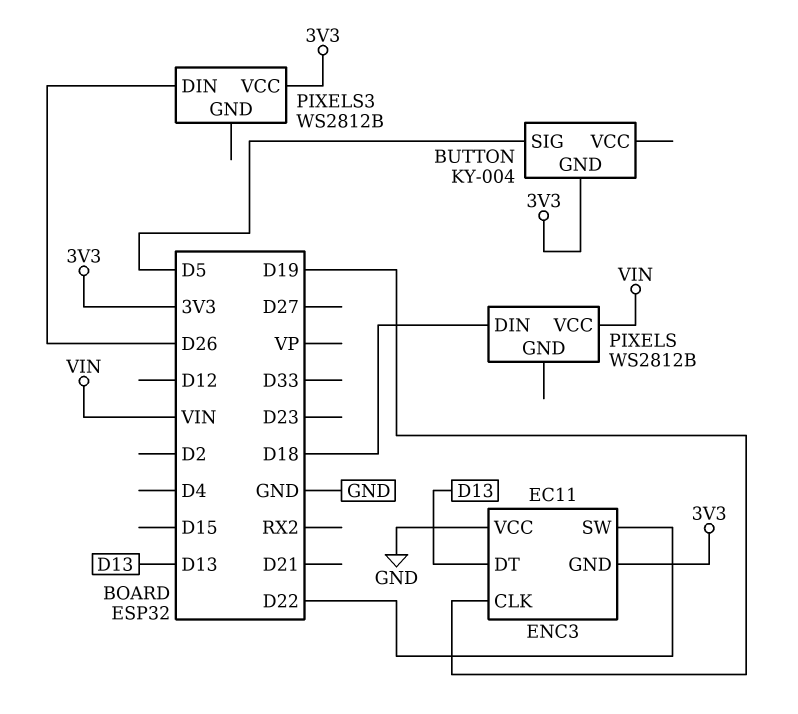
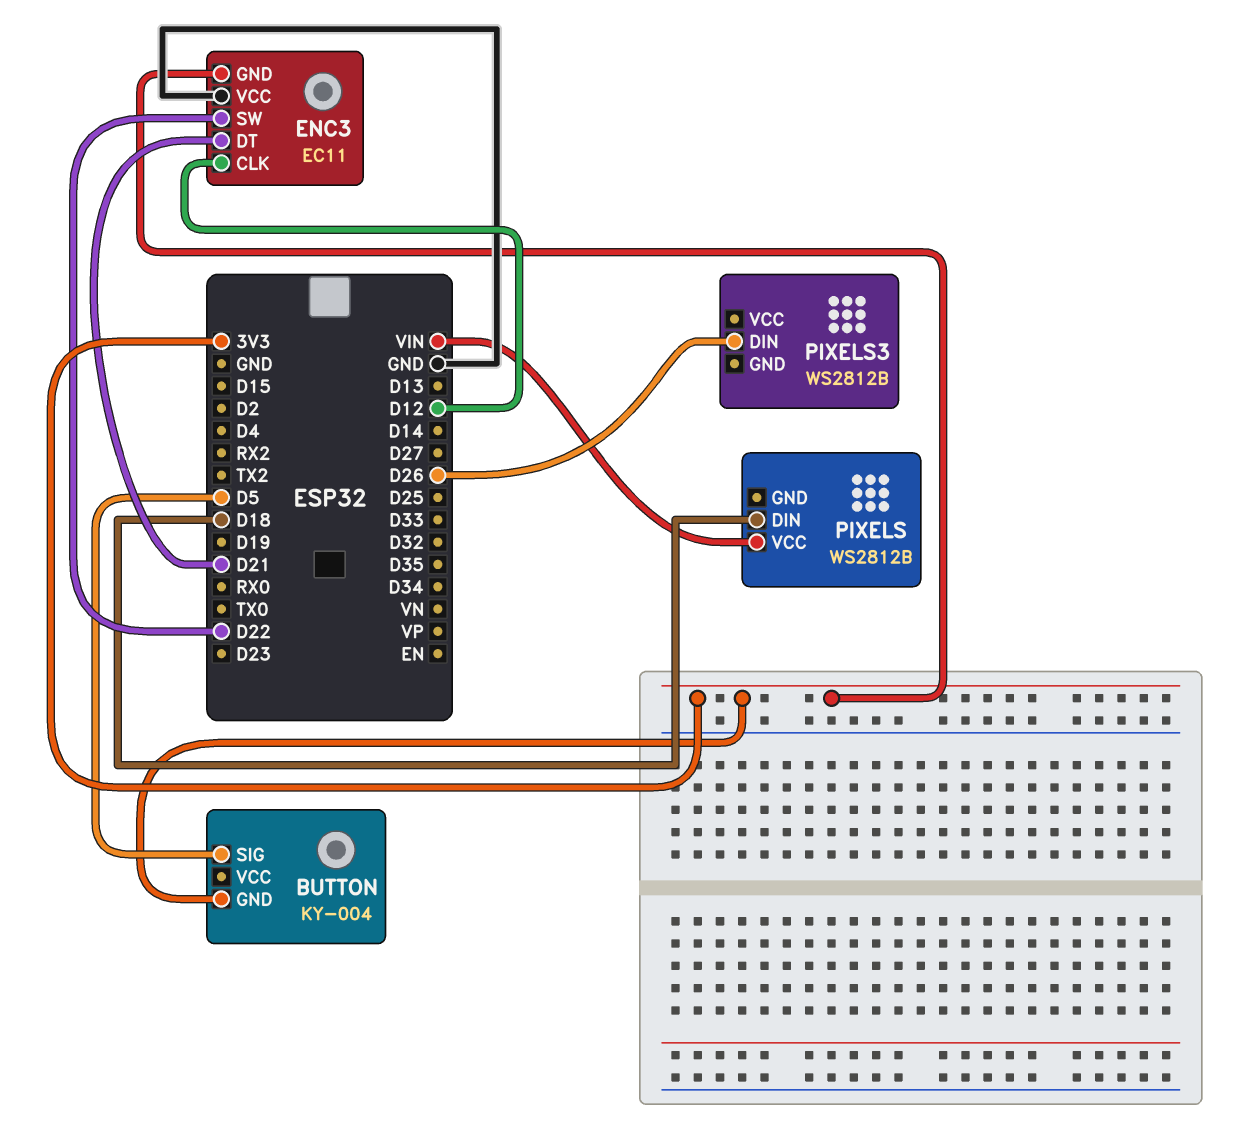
ENC3 pin CLK: D19 -> D12
ENC3 pin DT: D13 -> D21
PIXELS3 pin VCC: 3V3 -> none

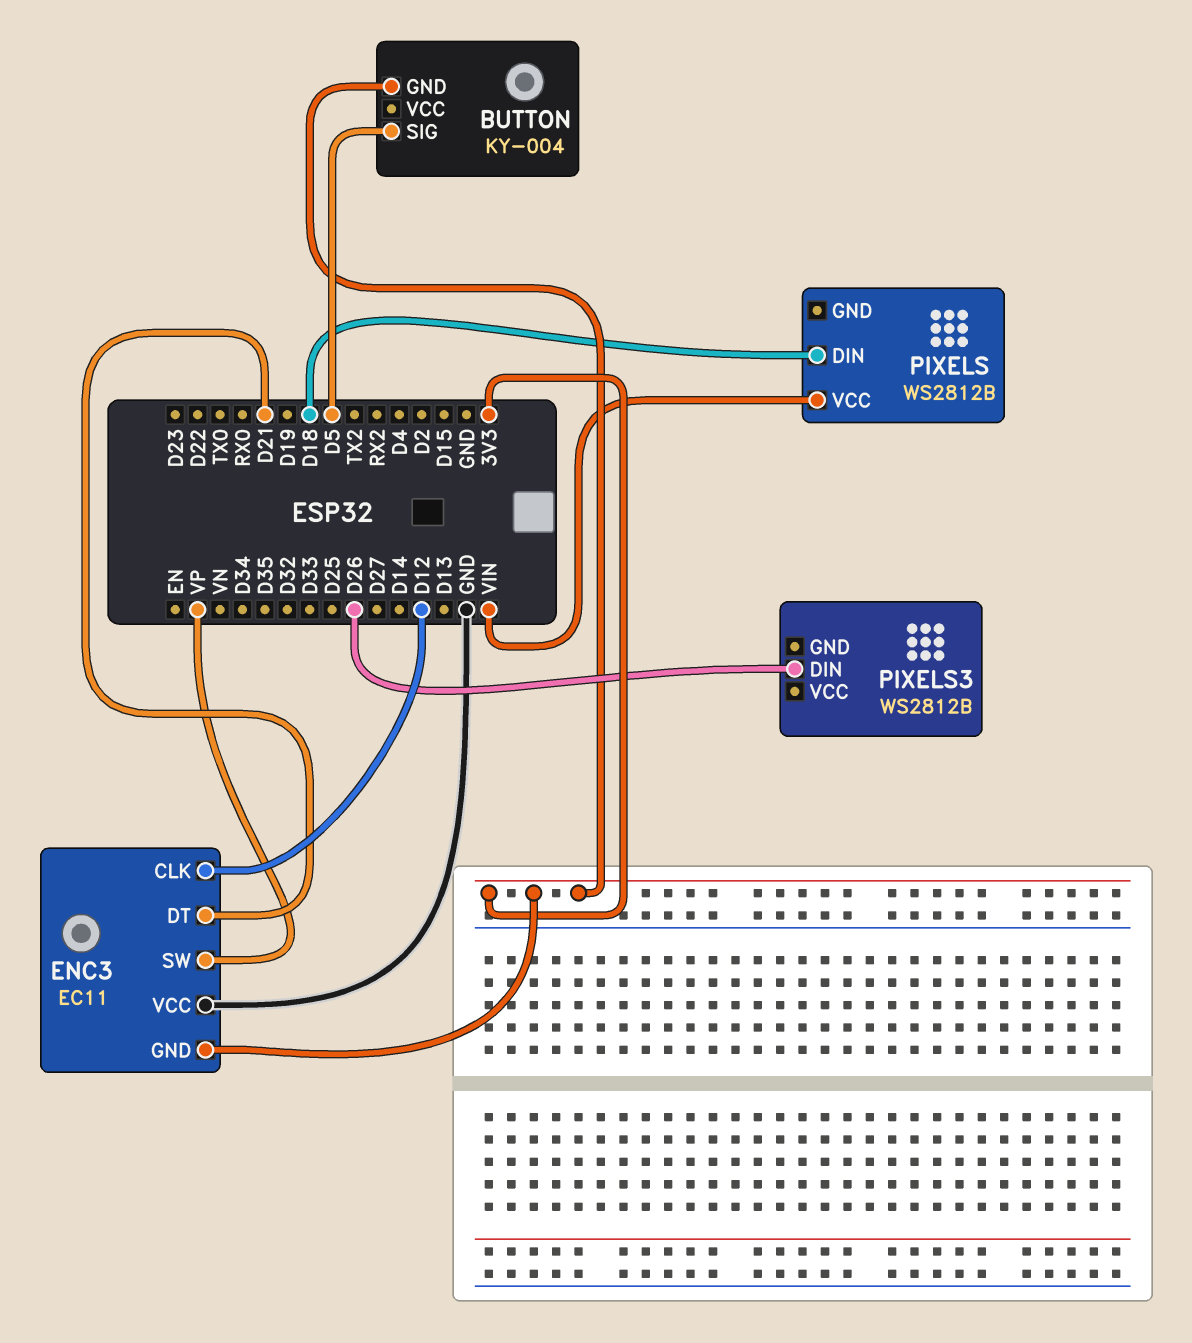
ENC3 pin SW: D22 -> VP

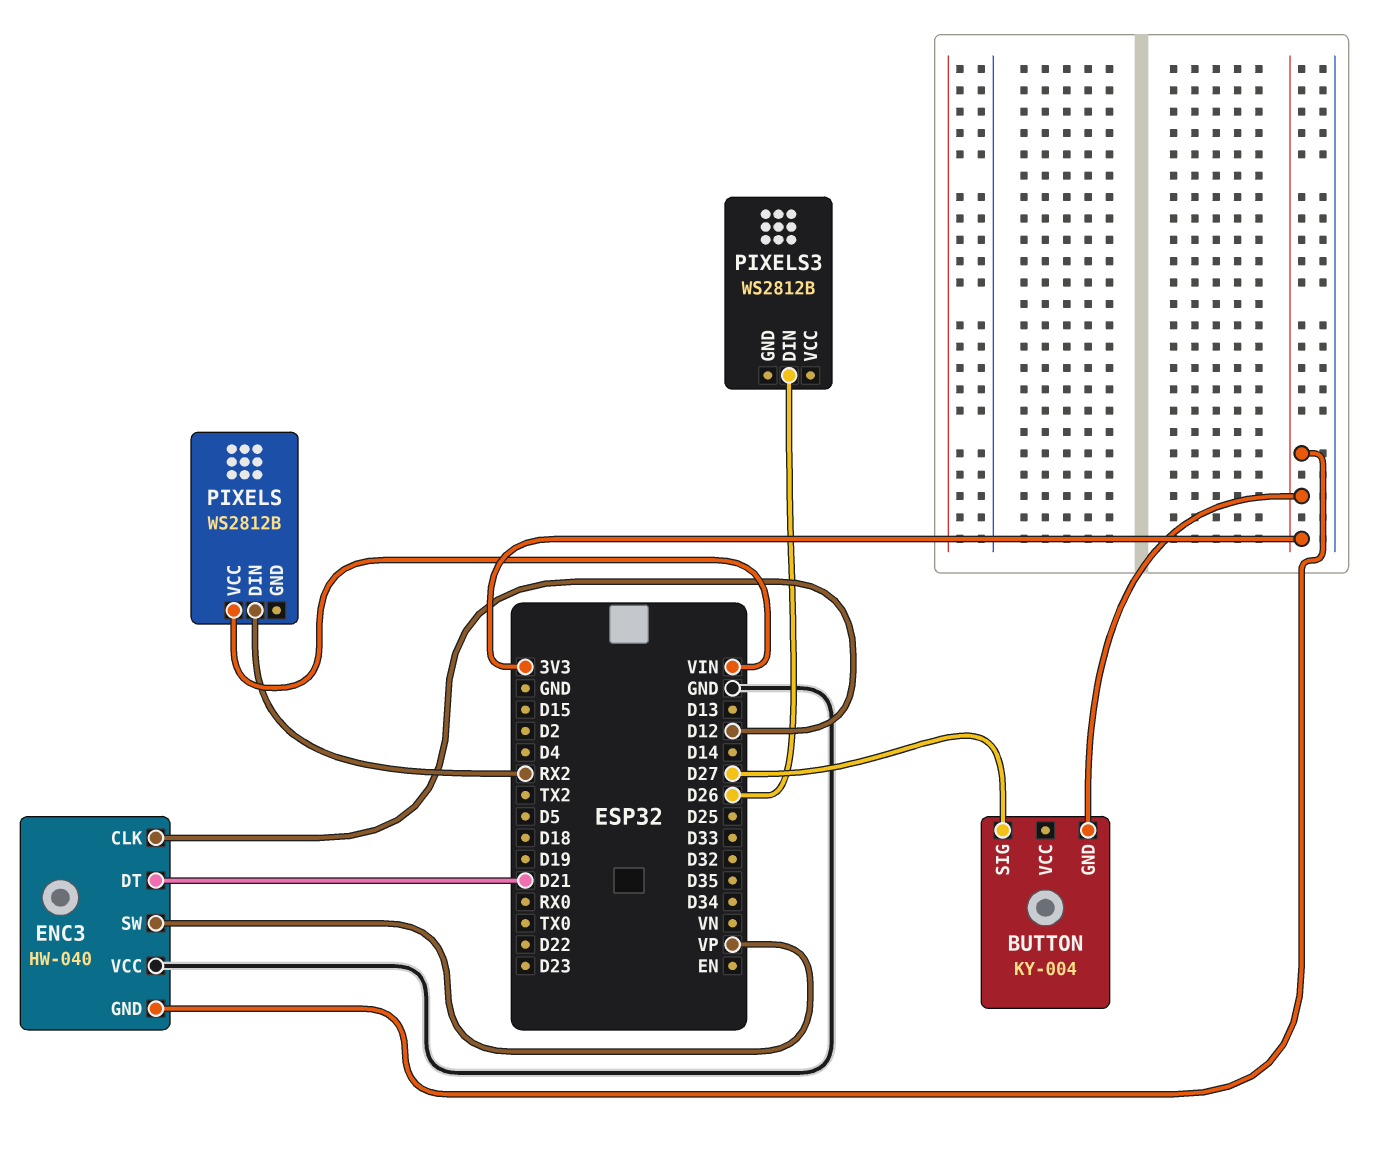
BUTTON pin SIG: D5 -> D27
ENC3: EC11 -> HW-040
PIXELS pin DIN: D18 -> RX2

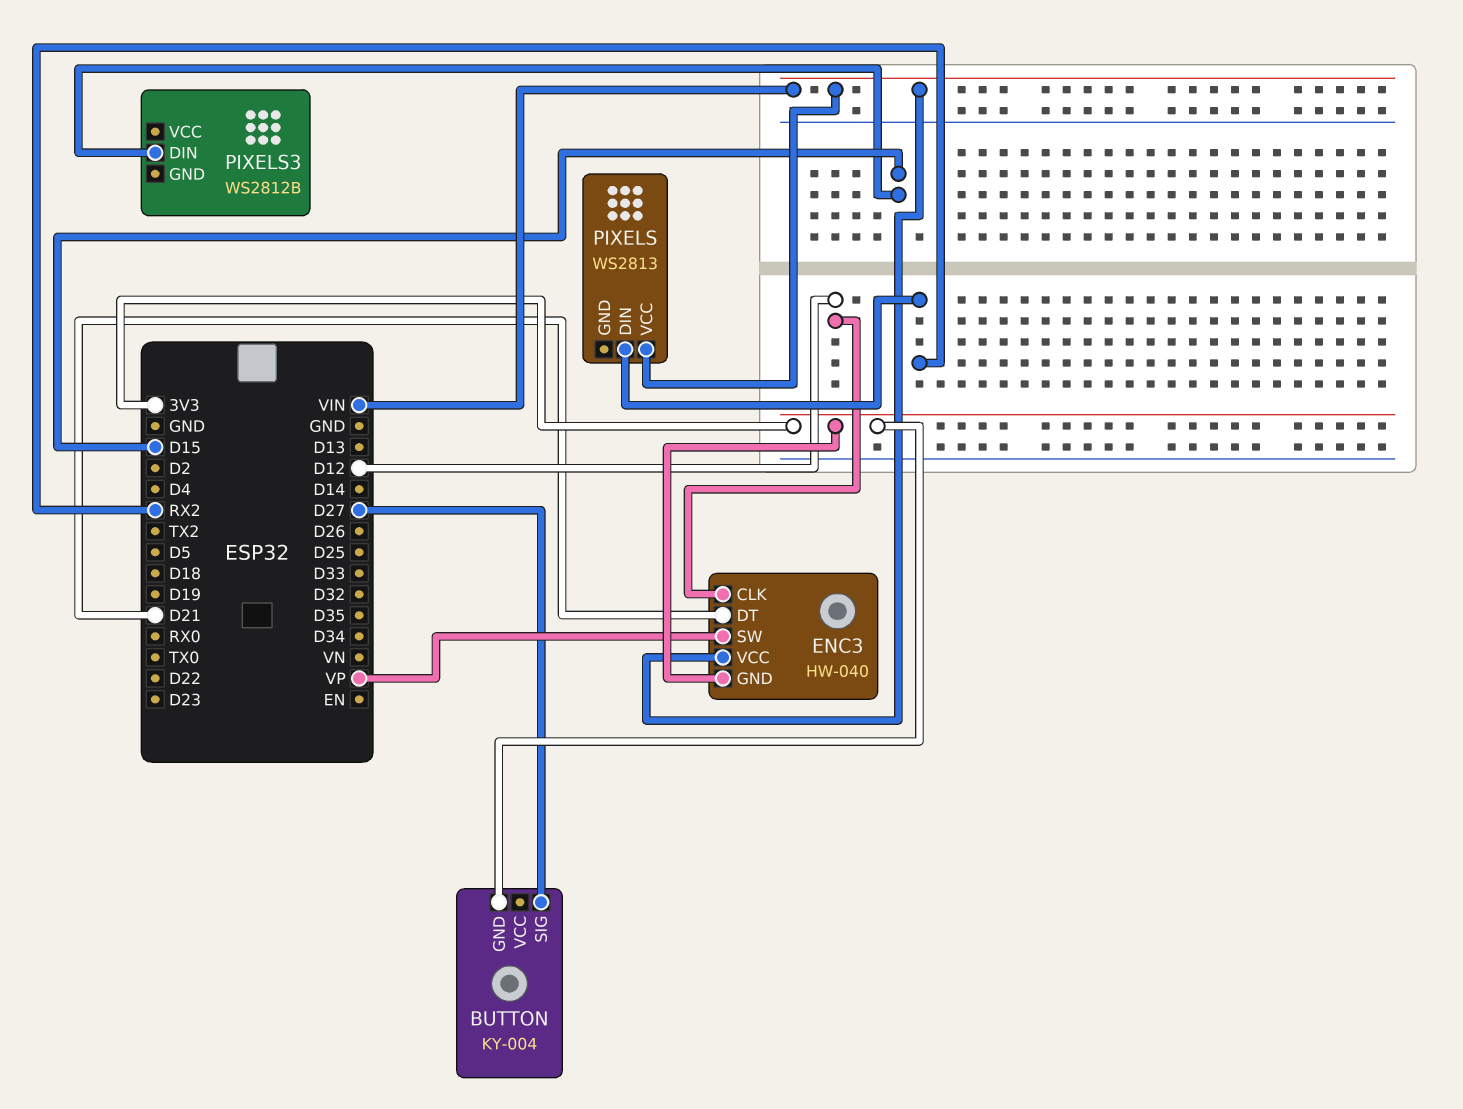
ENC3 pin VCC: GND -> VIN
PIXELS: WS2812B -> WS2813
PIXELS3 pin DIN: D26 -> D15

